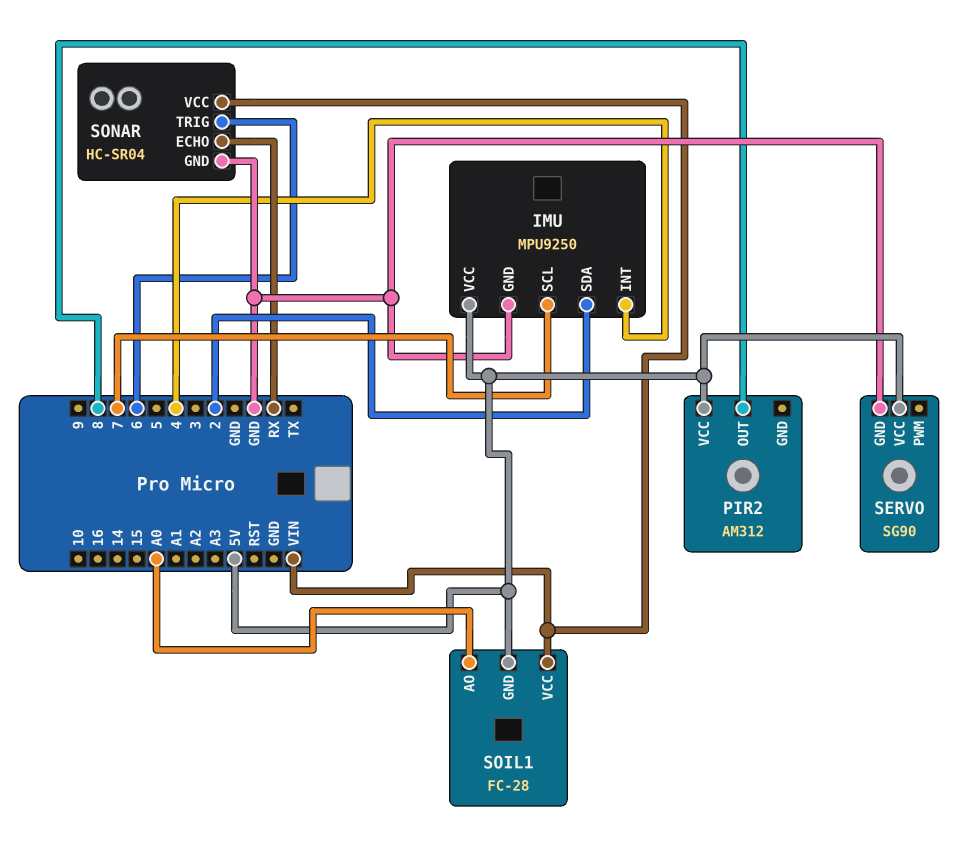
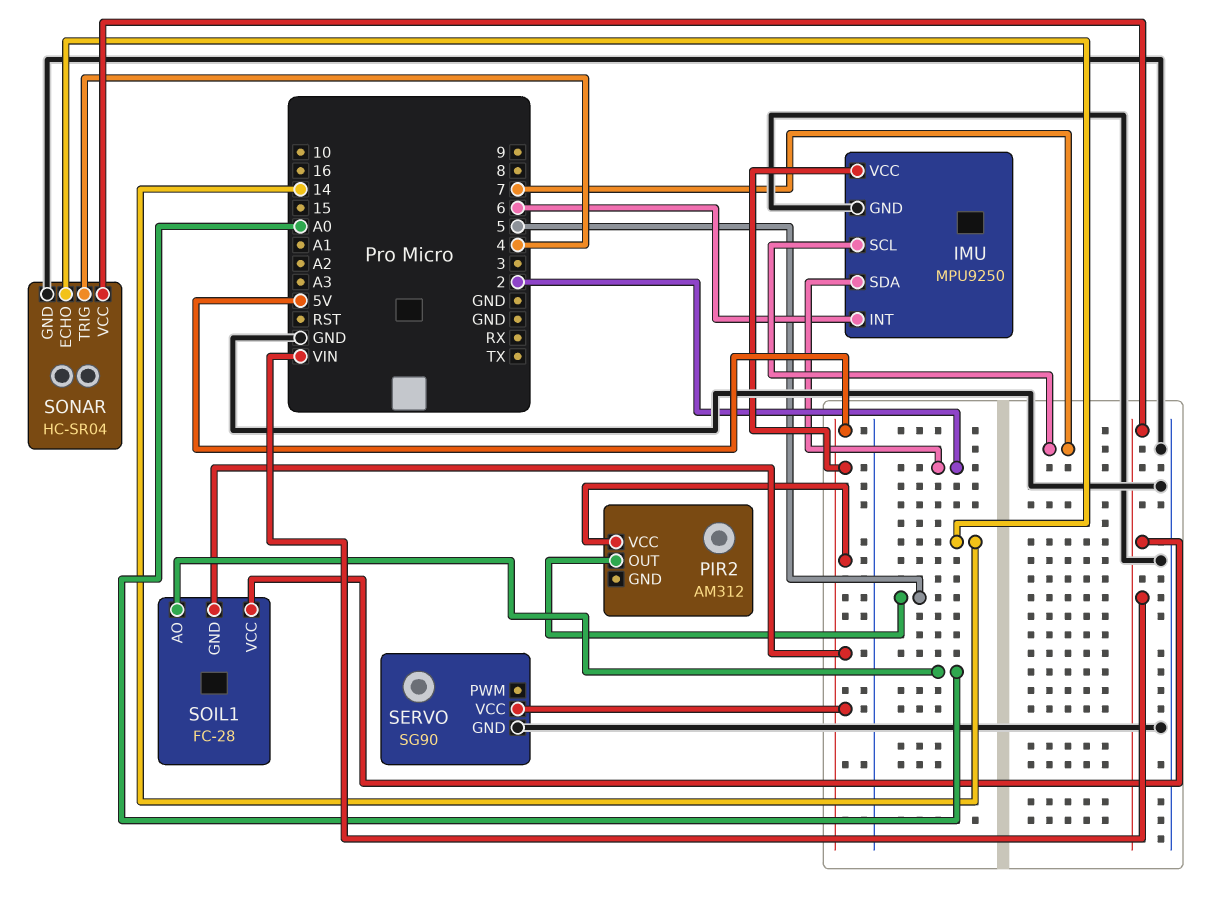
IMU pin INT: 4 -> 6
PIR2 pin OUT: 8 -> 5
SONAR pin ECHO: RX -> 14
SONAR pin TRIG: 6 -> 4

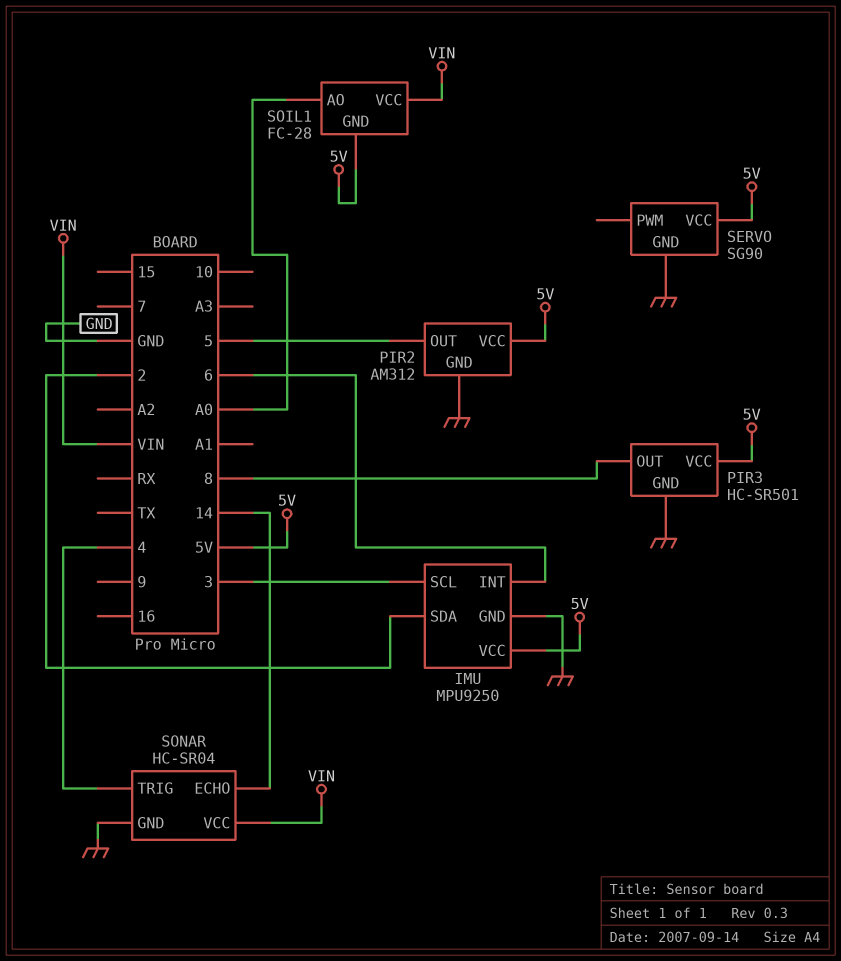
IMU pin SCL: 7 -> 3
PIR2 pin GND: none -> GND
PIR3: none -> HC-SR501
PIR3 pin GND: none -> GND
PIR3 pin OUT: none -> 8
PIR3 pin VCC: none -> 5V

